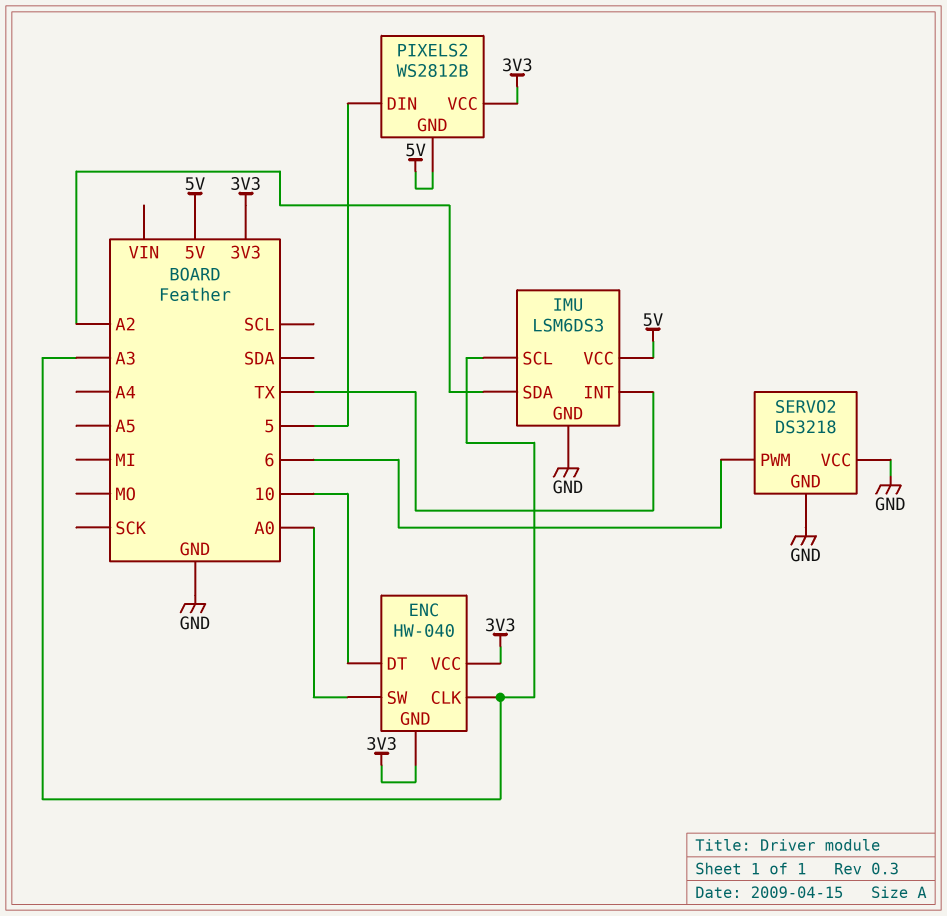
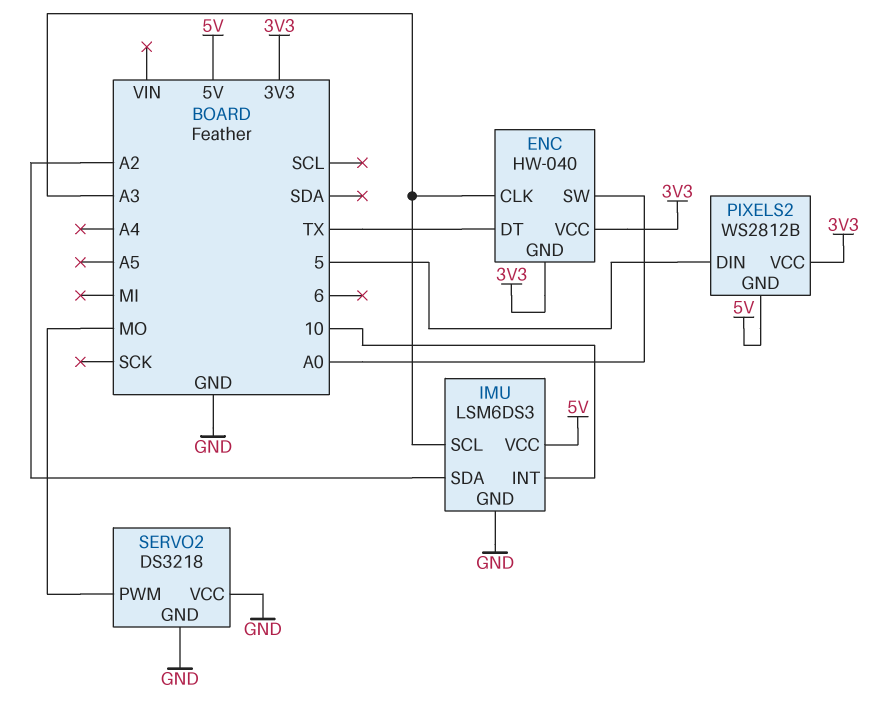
ENC pin DT: 10 -> TX
IMU pin INT: TX -> 10
SERVO2 pin PWM: 6 -> MO

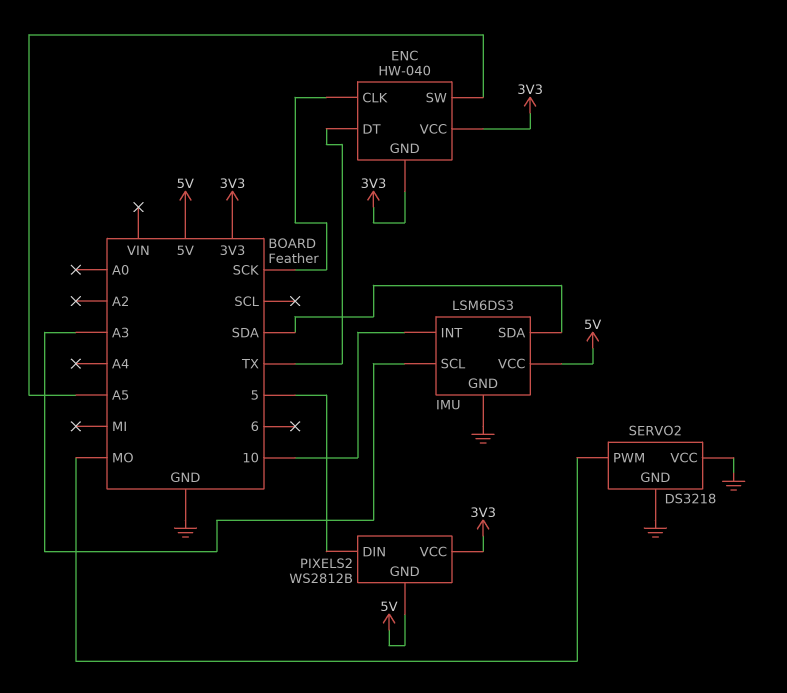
ENC pin CLK: A3 -> SCK
ENC pin SW: A0 -> A5
IMU pin SDA: A2 -> SDA

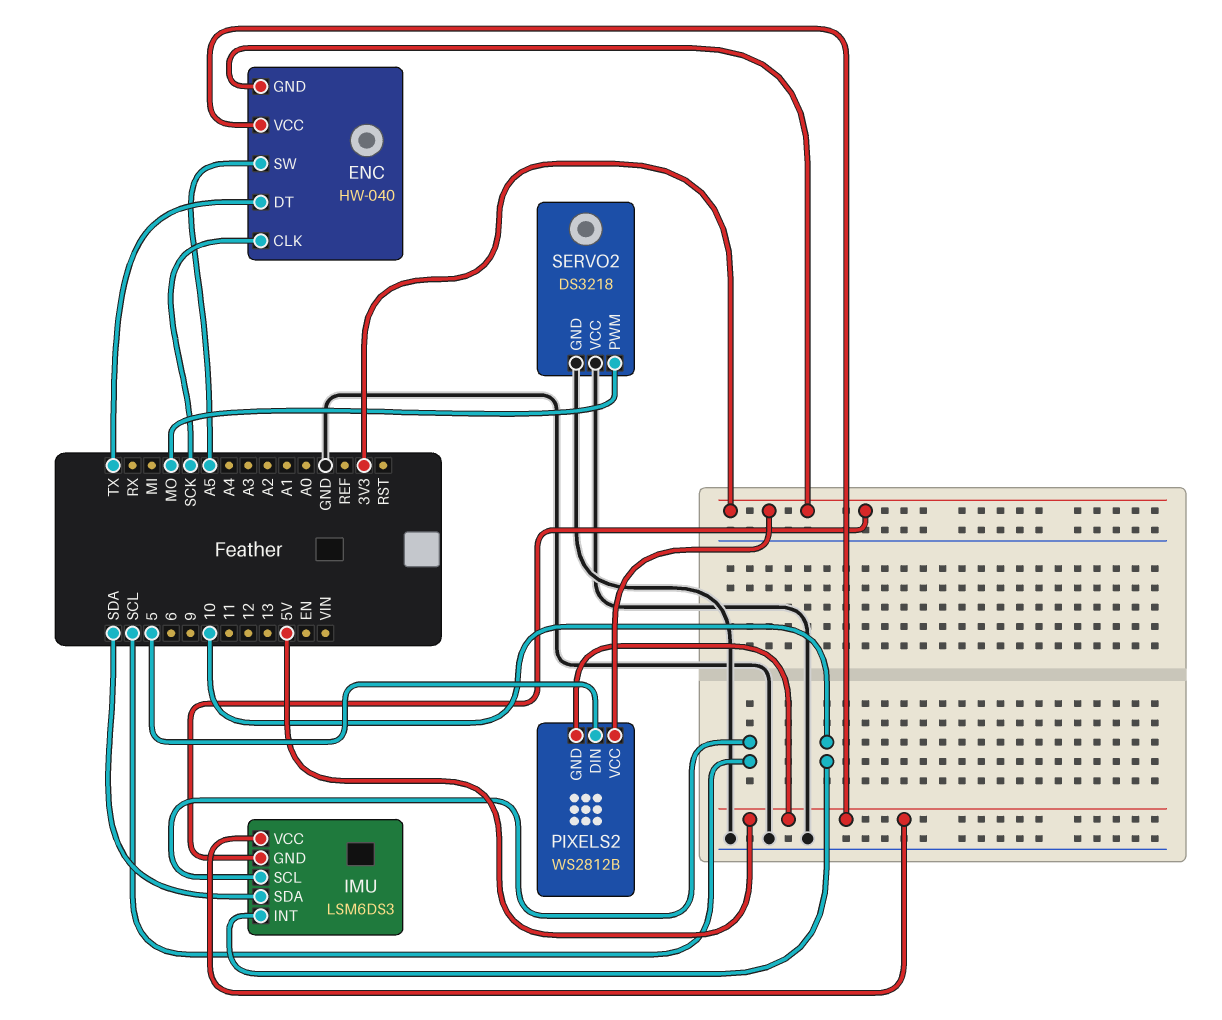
ENC pin VCC: 3V3 -> 5V
IMU pin GND: GND -> 3V3
IMU pin SCL: A3 -> SCL

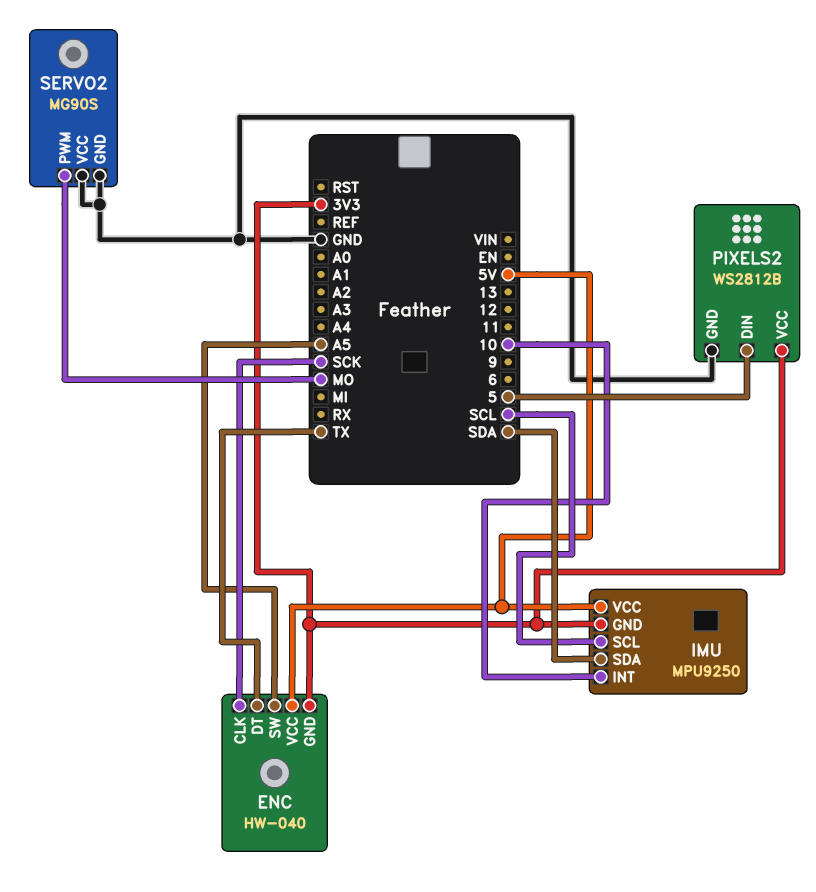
IMU: LSM6DS3 -> MPU9250
PIXELS2 pin GND: 5V -> GND
SERVO2: DS3218 -> MG90S

